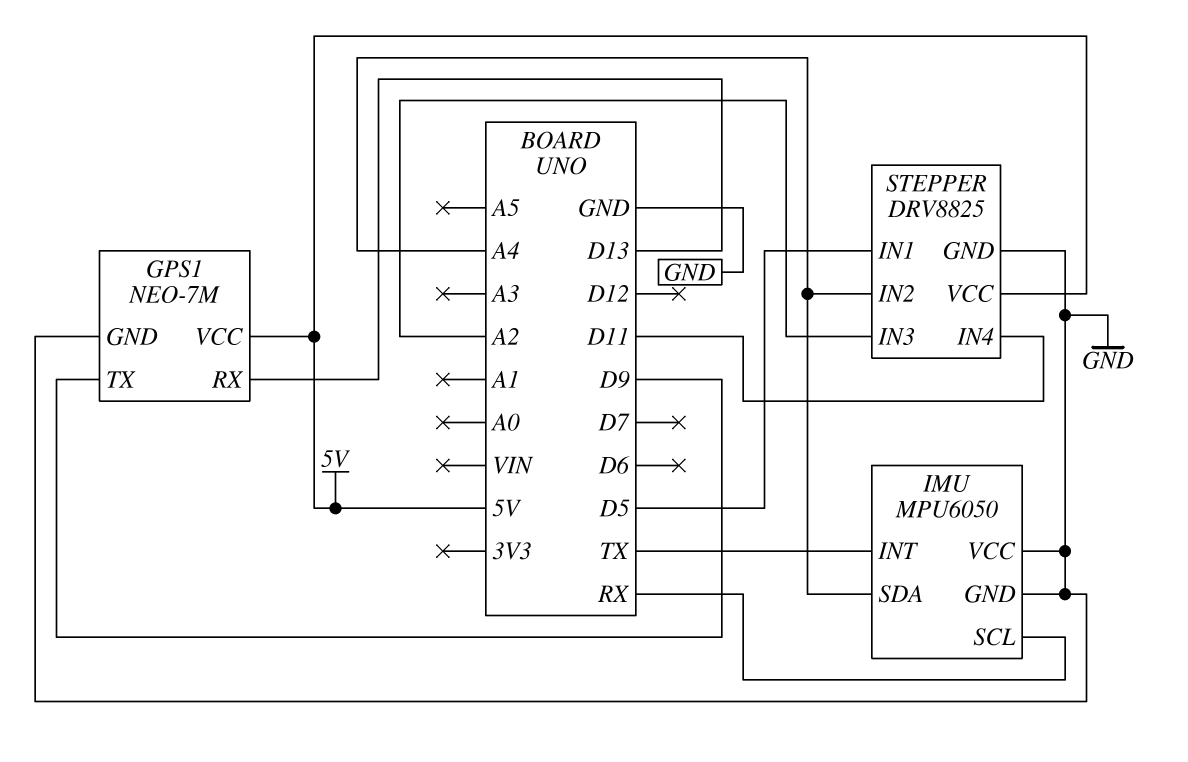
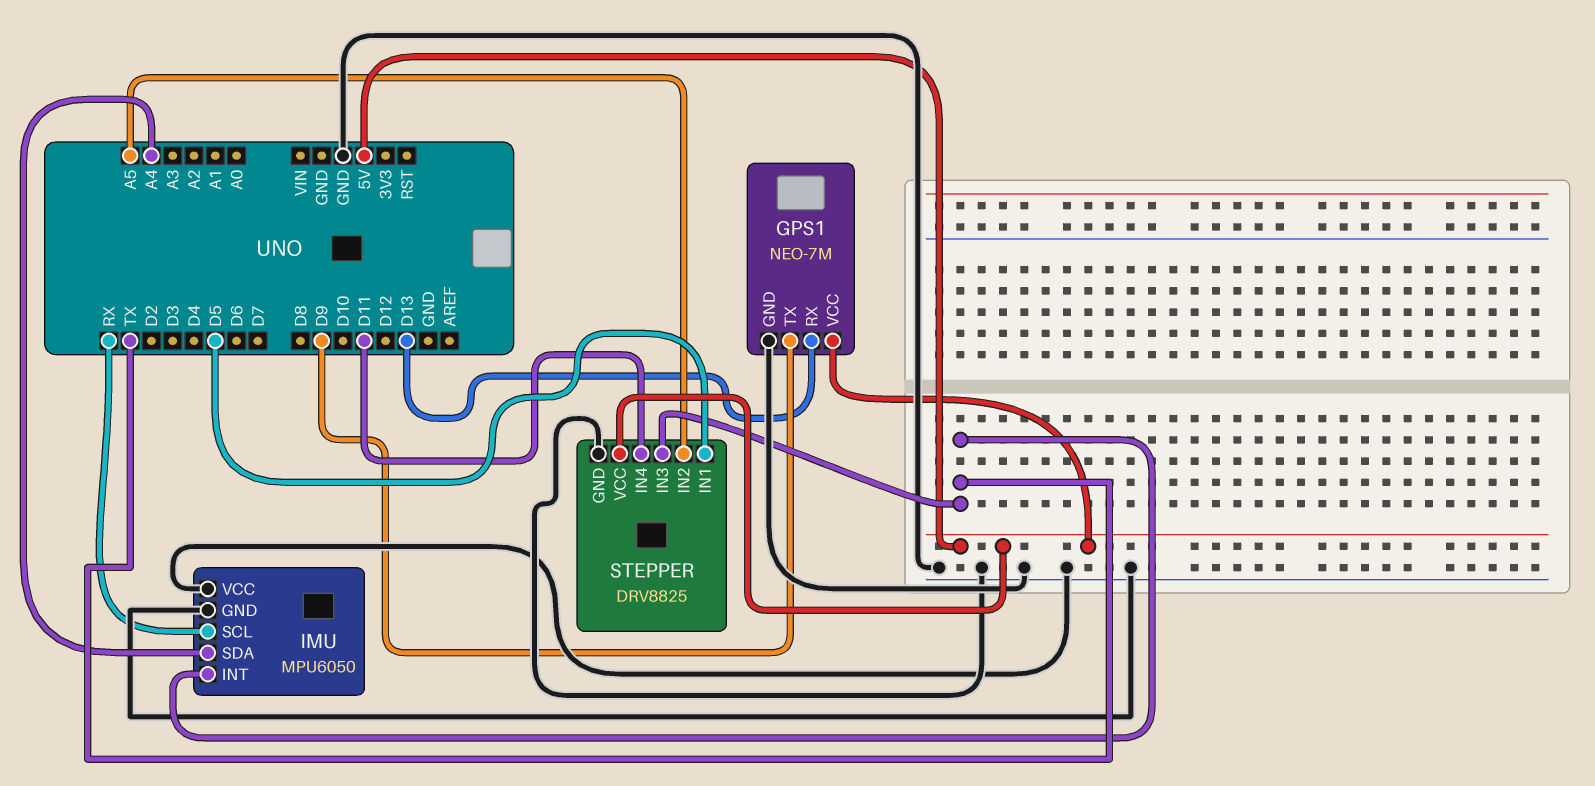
STEPPER pin IN2: A4 -> A5
STEPPER pin IN3: A2 -> TX

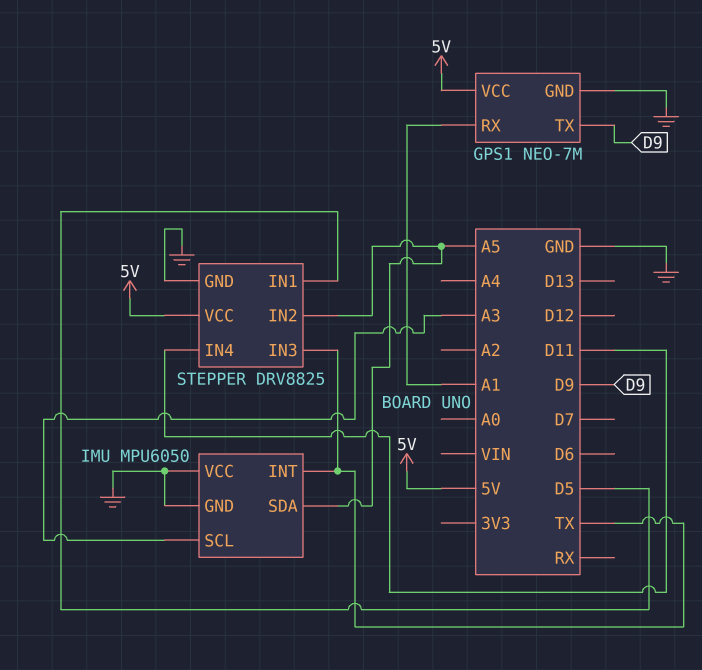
GPS1 pin RX: D13 -> A1
IMU pin SCL: RX -> A3
IMU pin SDA: A4 -> A5

